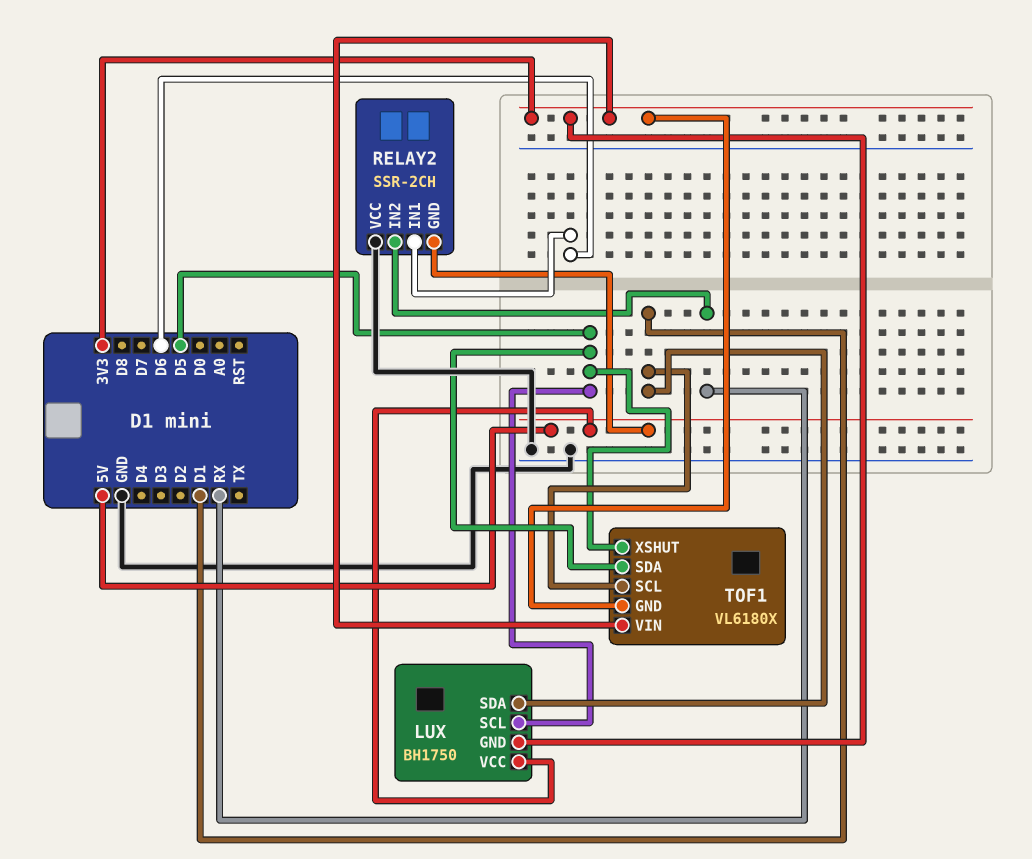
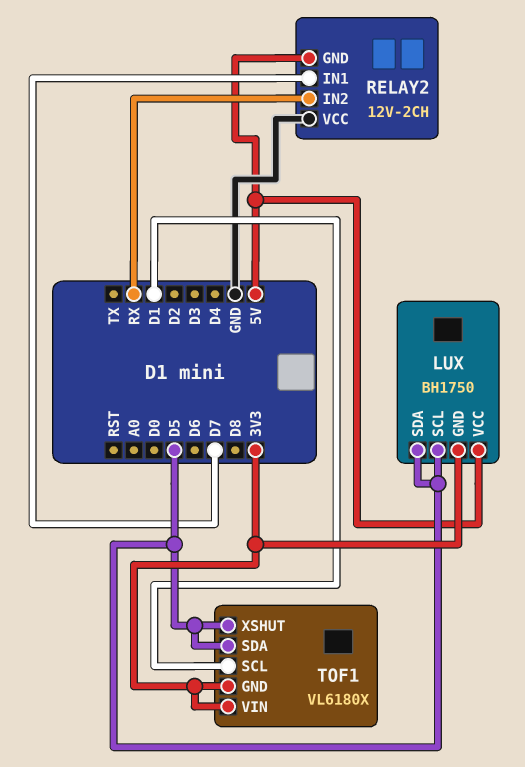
LUX pin SDA: D1 -> D5
RELAY2: SSR-2CH -> 12V-2CH
RELAY2 pin IN1: D6 -> D7

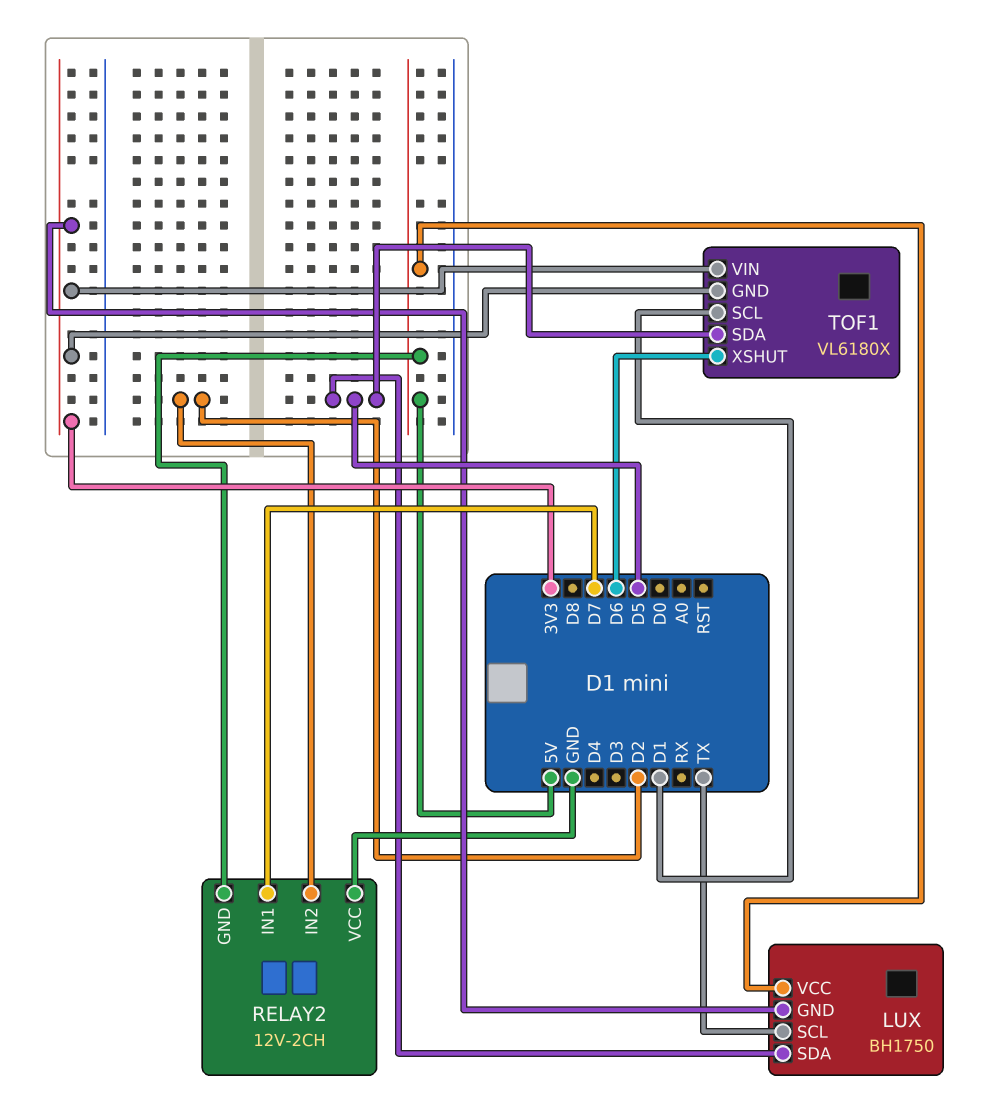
LUX pin SCL: D5 -> TX
RELAY2 pin IN2: RX -> D2
TOF1 pin XSHUT: D5 -> D6

